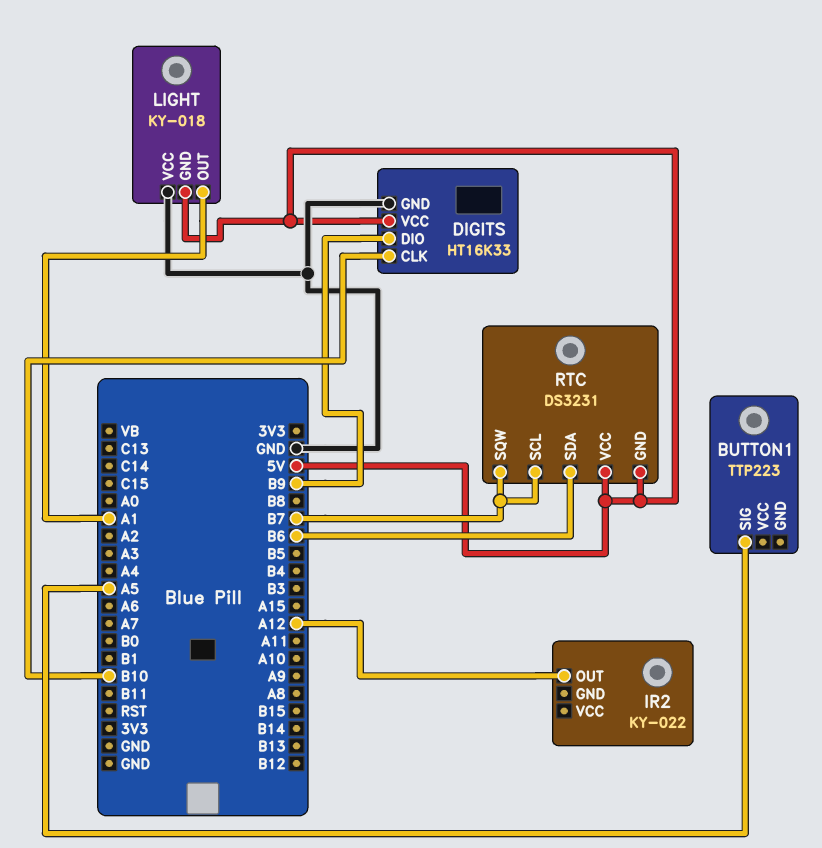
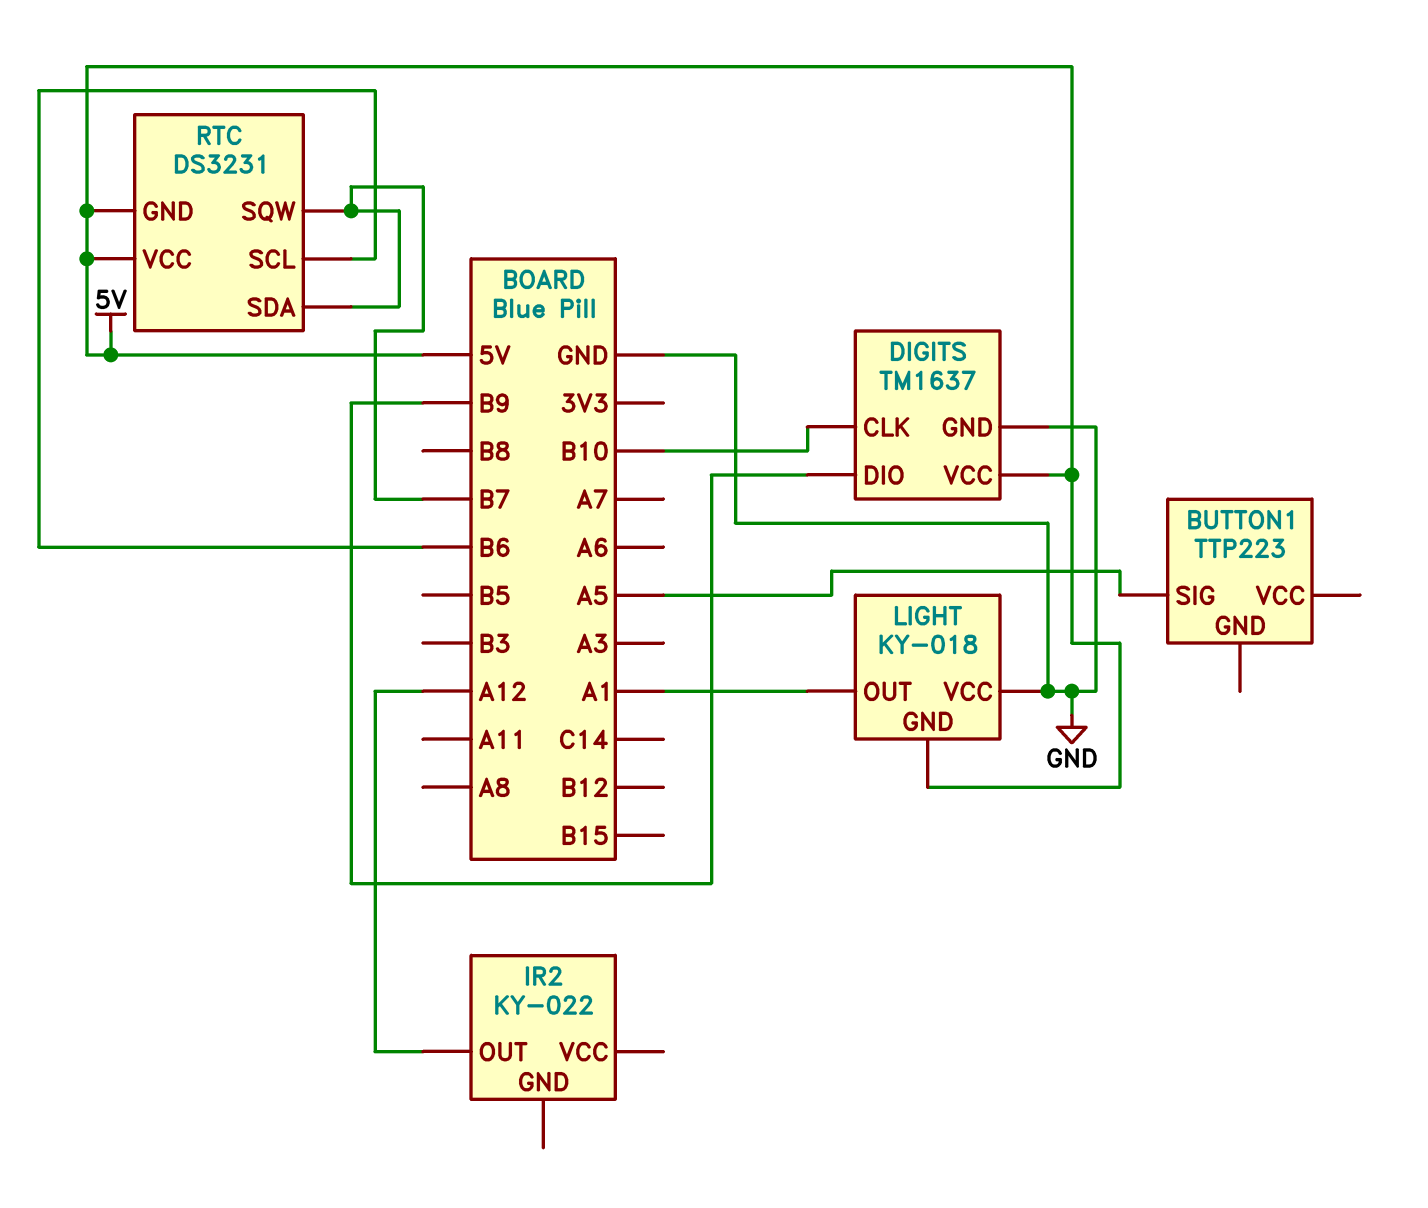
DIGITS: HT16K33 -> TM1637
RTC pin SCL: B7 -> B6
RTC pin SDA: B6 -> B7

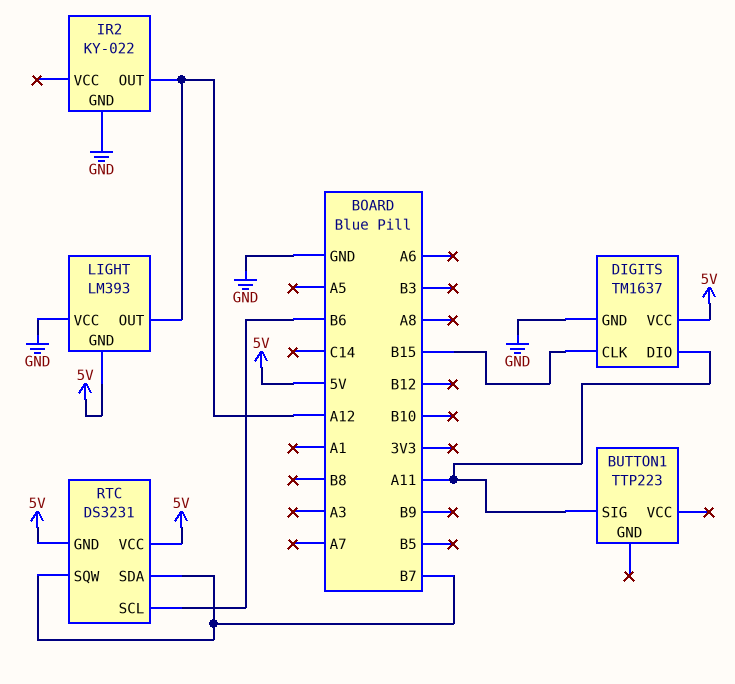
BUTTON1 pin SIG: A5 -> A11
DIGITS pin CLK: B10 -> B15
DIGITS pin DIO: B9 -> A11
IR2 pin GND: none -> GND
LIGHT: KY-018 -> LM393
LIGHT pin OUT: A1 -> A12

